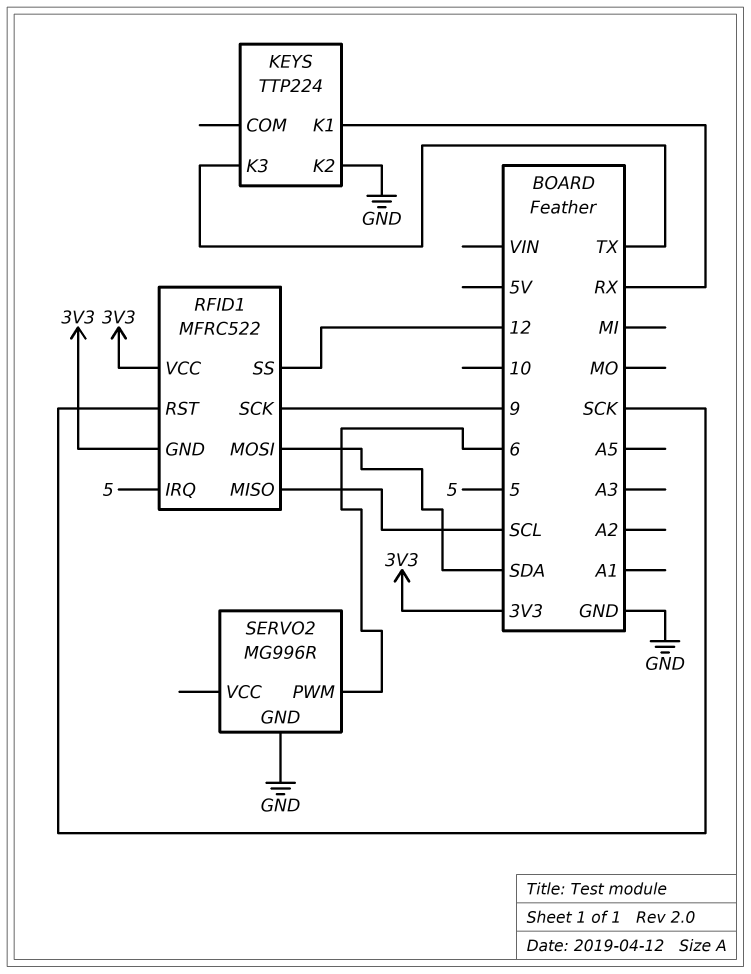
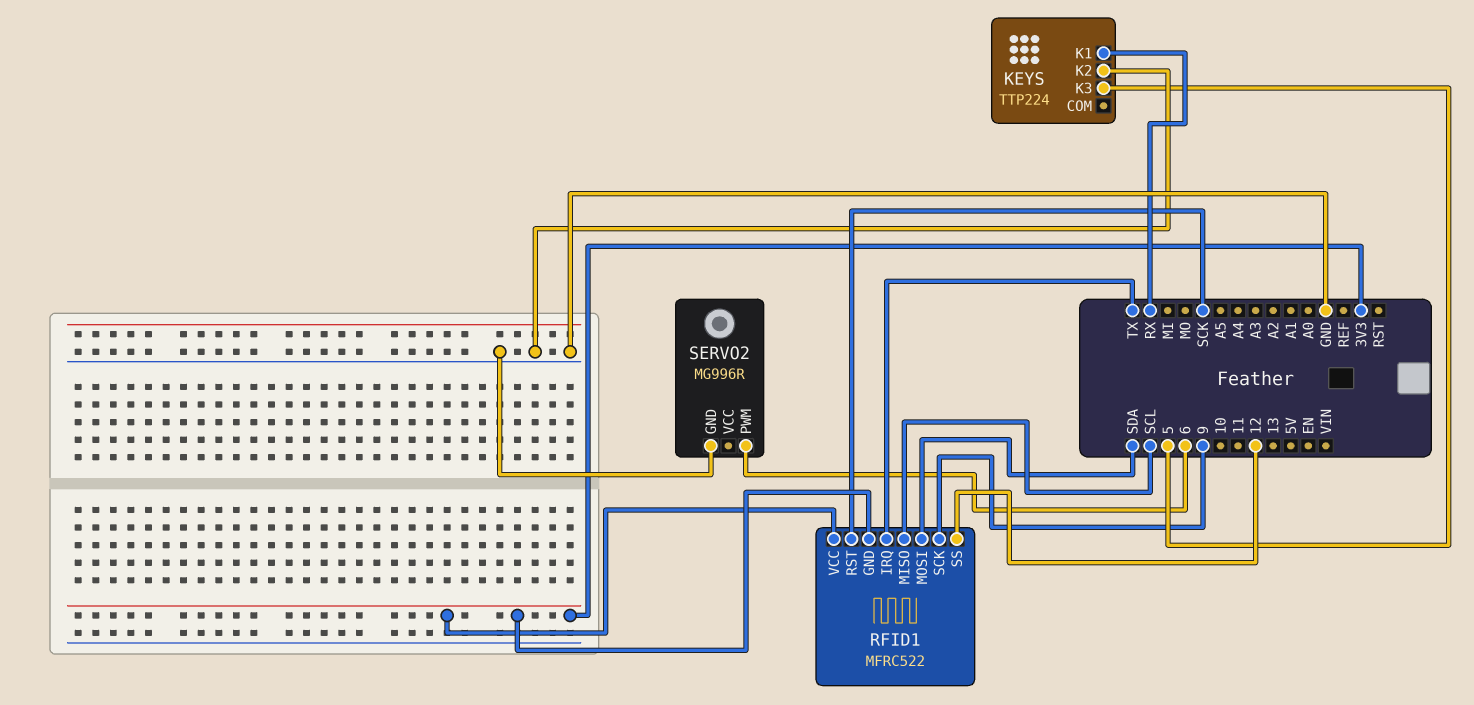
KEYS pin K3: TX -> 5
RFID1 pin IRQ: 5 -> TX

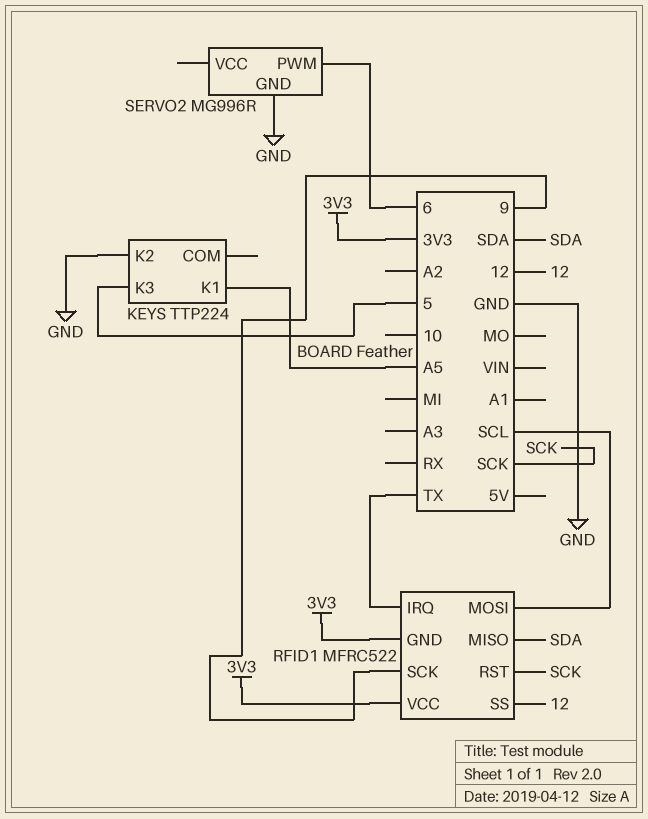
KEYS pin K1: RX -> A5
RFID1 pin MISO: SCL -> SDA
RFID1 pin MOSI: SDA -> SCL

